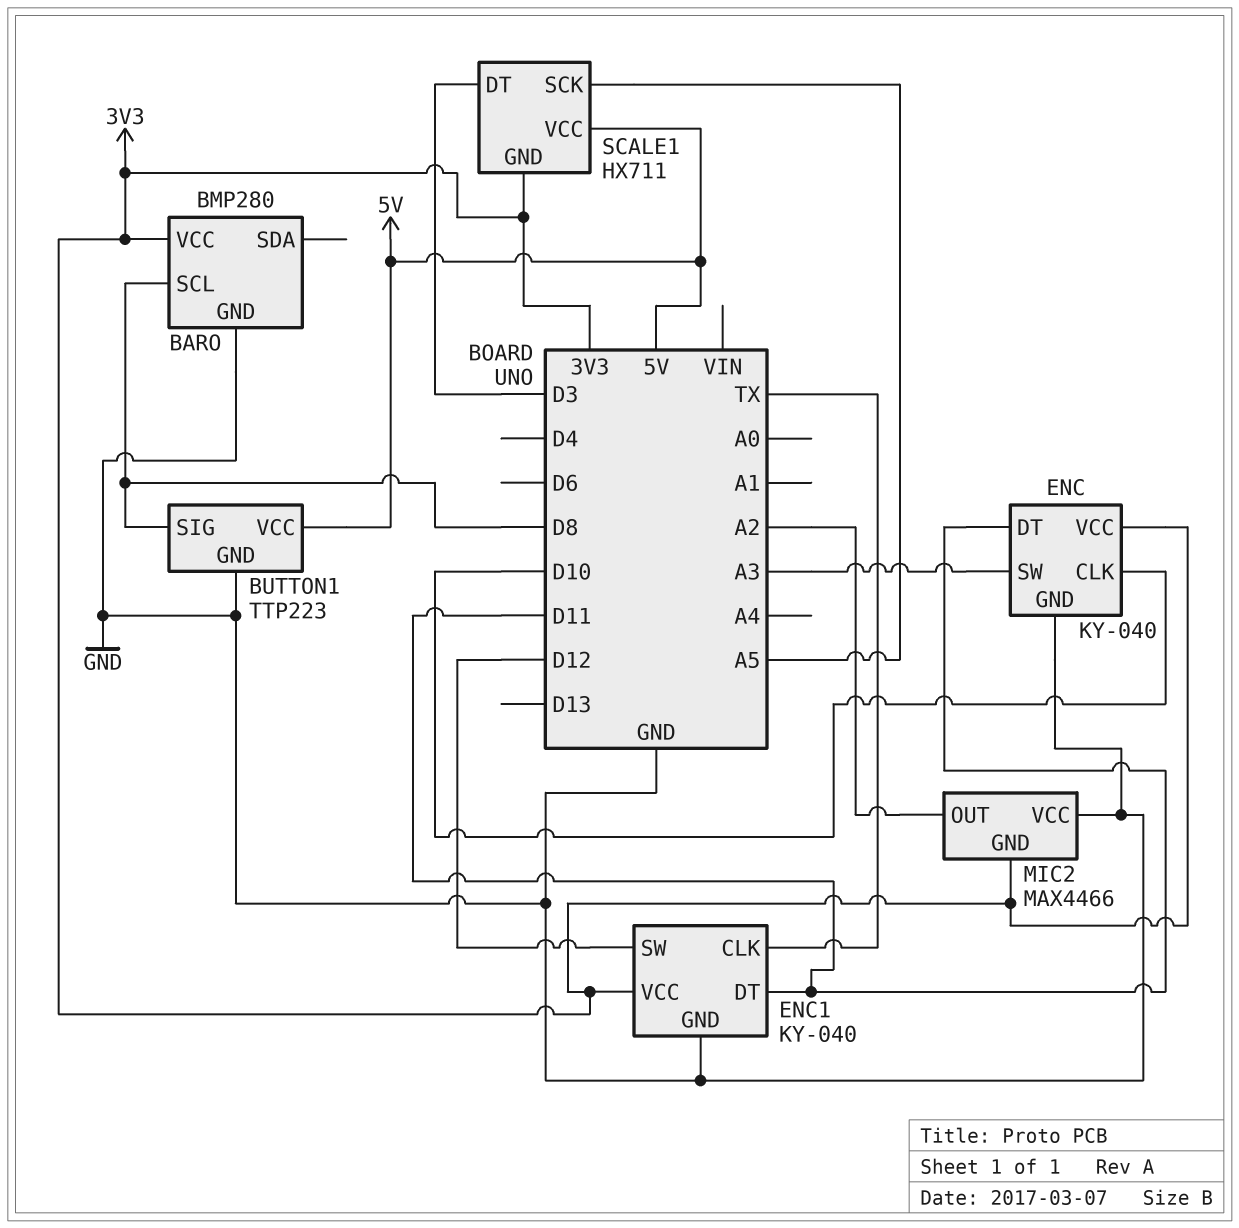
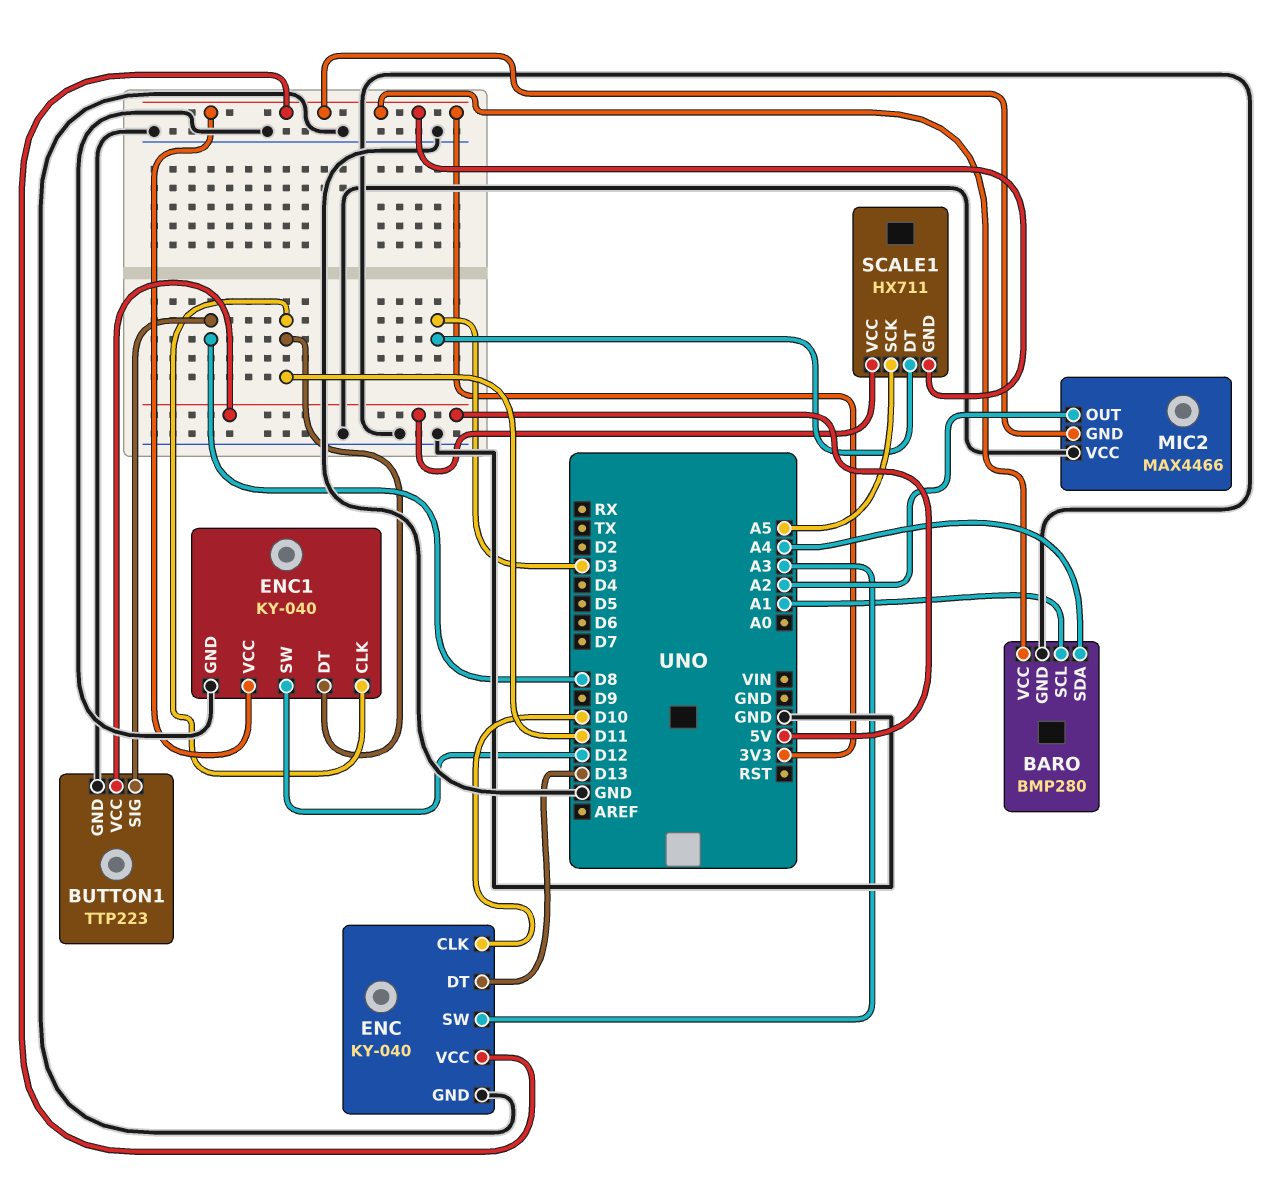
BARO pin SCL: D8 -> A1
BARO pin SDA: none -> A4
ENC pin DT: D11 -> D13
ENC1 pin CLK: TX -> D11

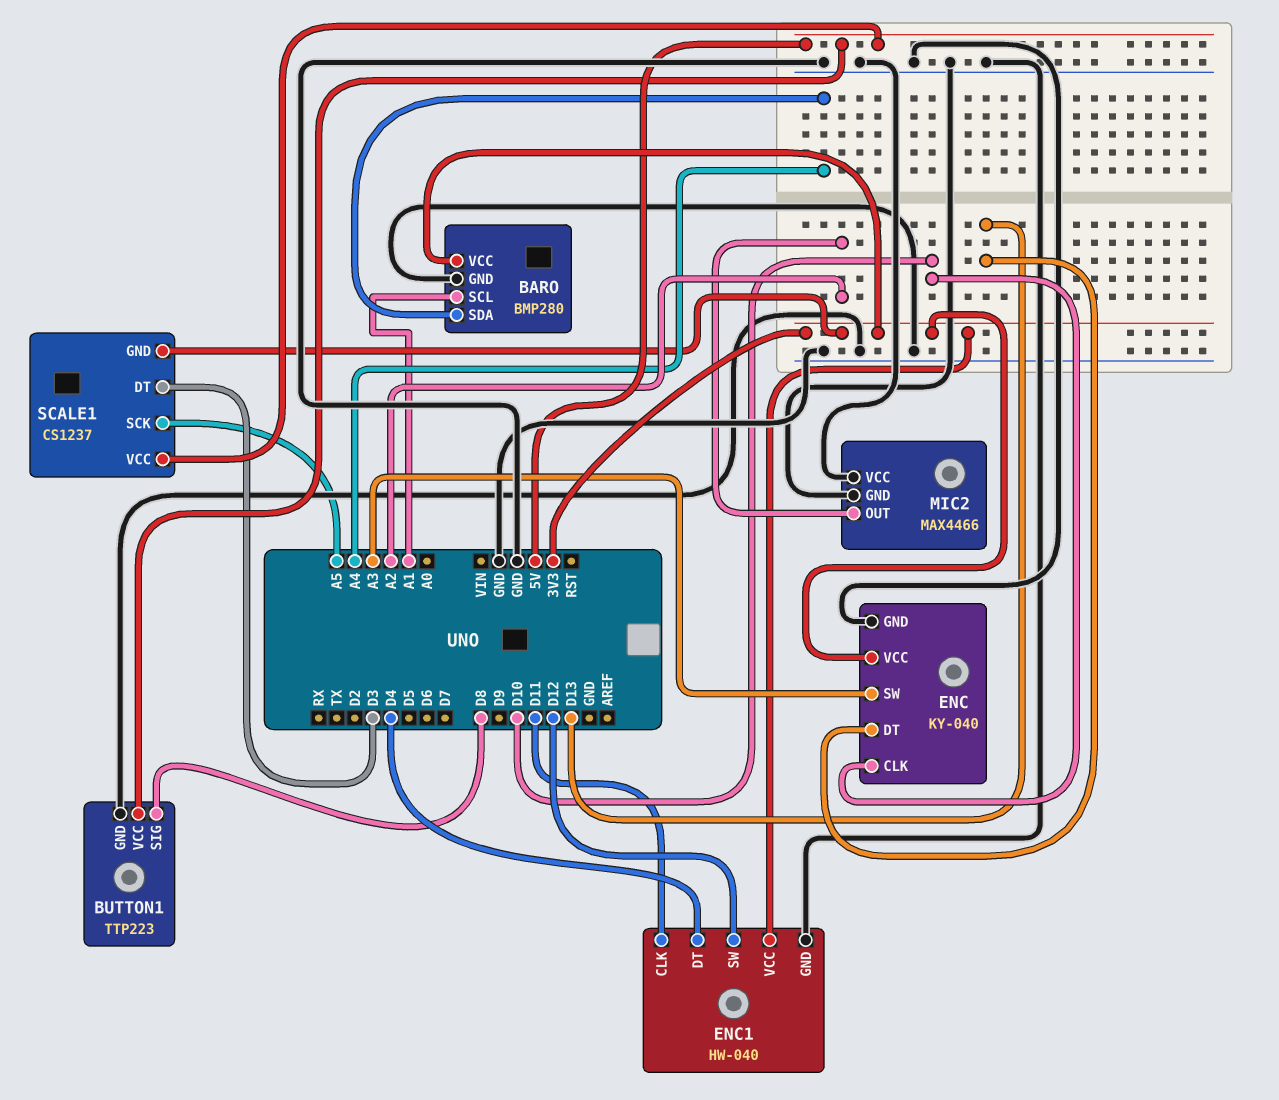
ENC1: KY-040 -> HW-040
ENC1 pin DT: D11 -> D4
MIC2 pin GND: 3V3 -> GND
SCALE1: HX711 -> CS1237

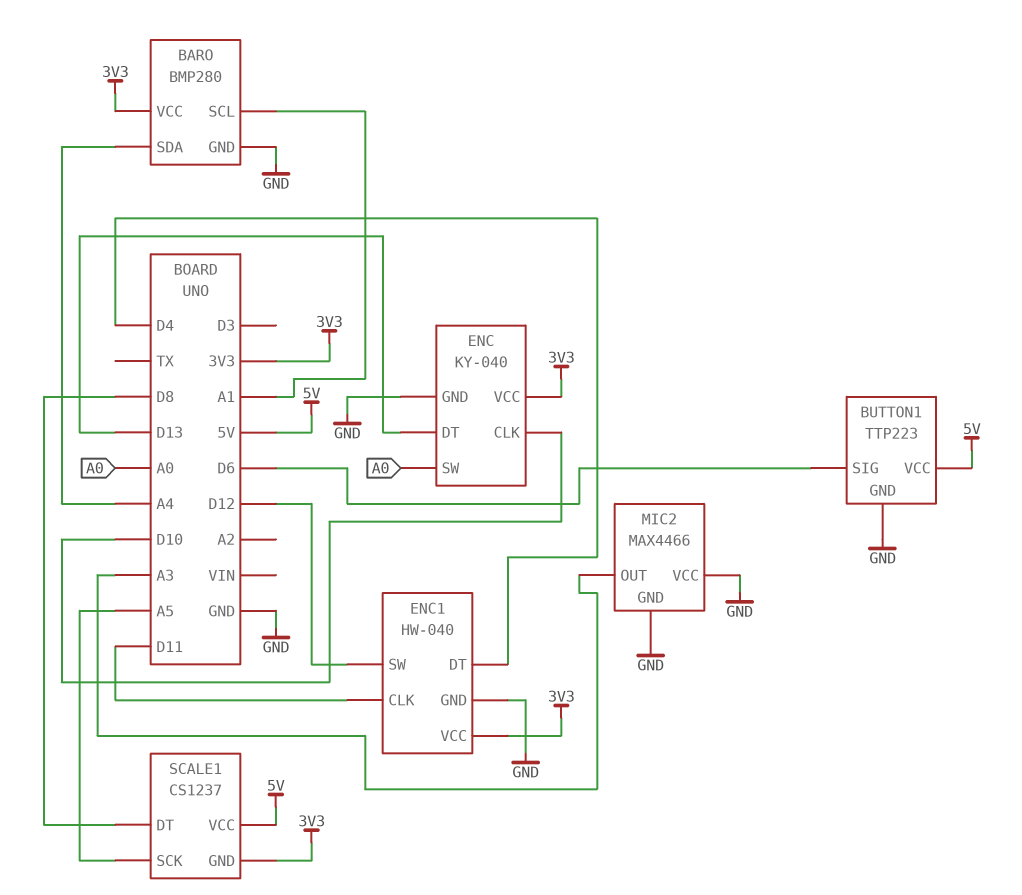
BUTTON1 pin SIG: D8 -> D6
ENC pin SW: A3 -> A0
MIC2 pin OUT: A2 -> A3
SCALE1 pin DT: D3 -> D8

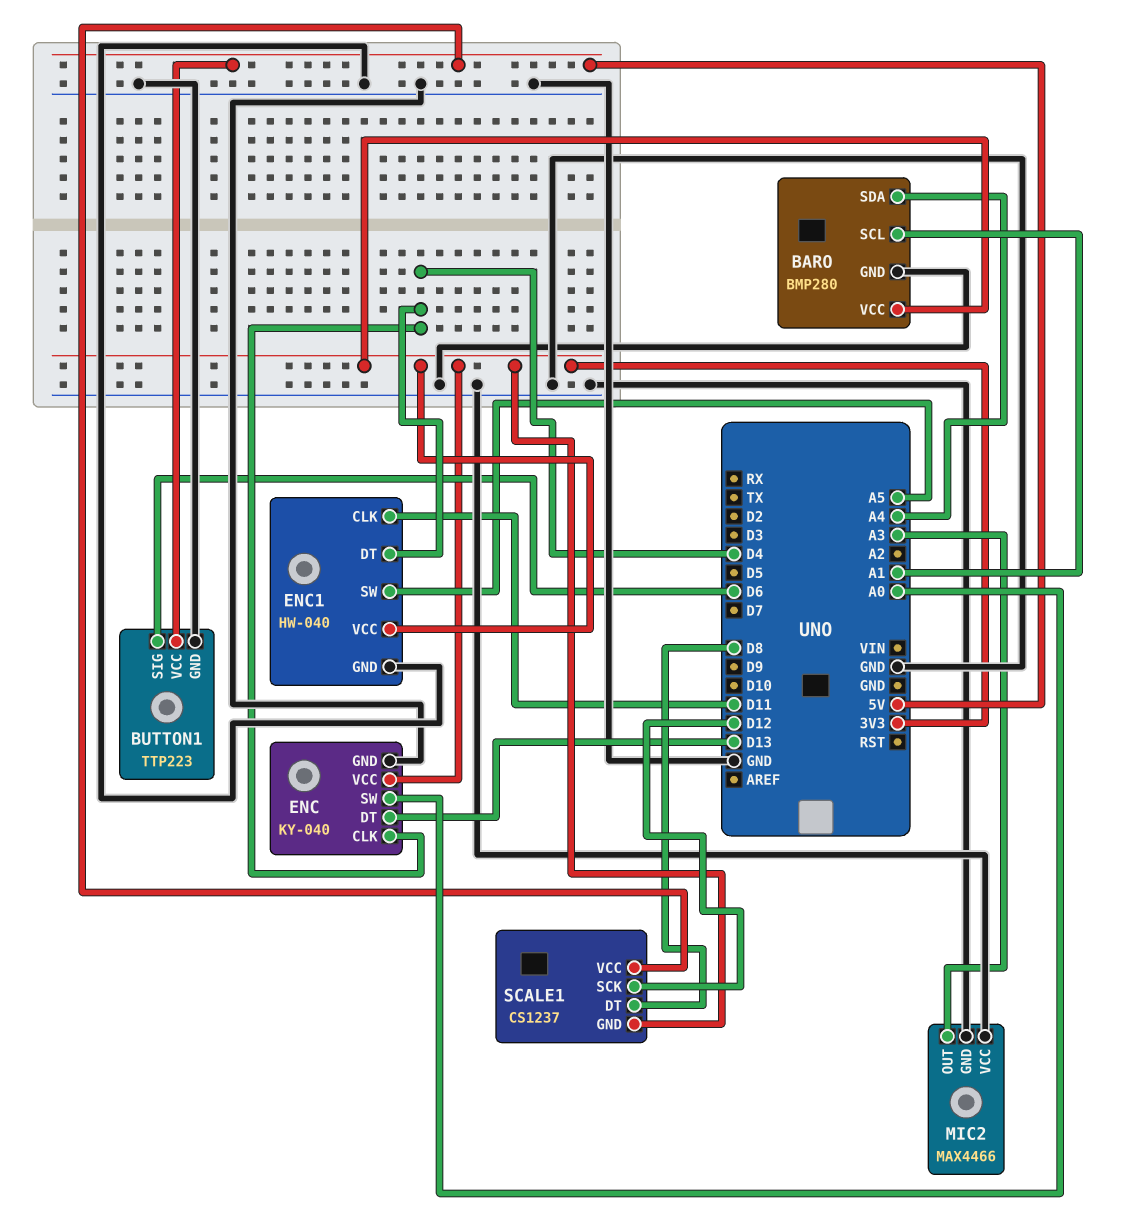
ENC pin CLK: D10 -> D4
ENC1 pin SW: D12 -> A5
SCALE1 pin SCK: A5 -> D12

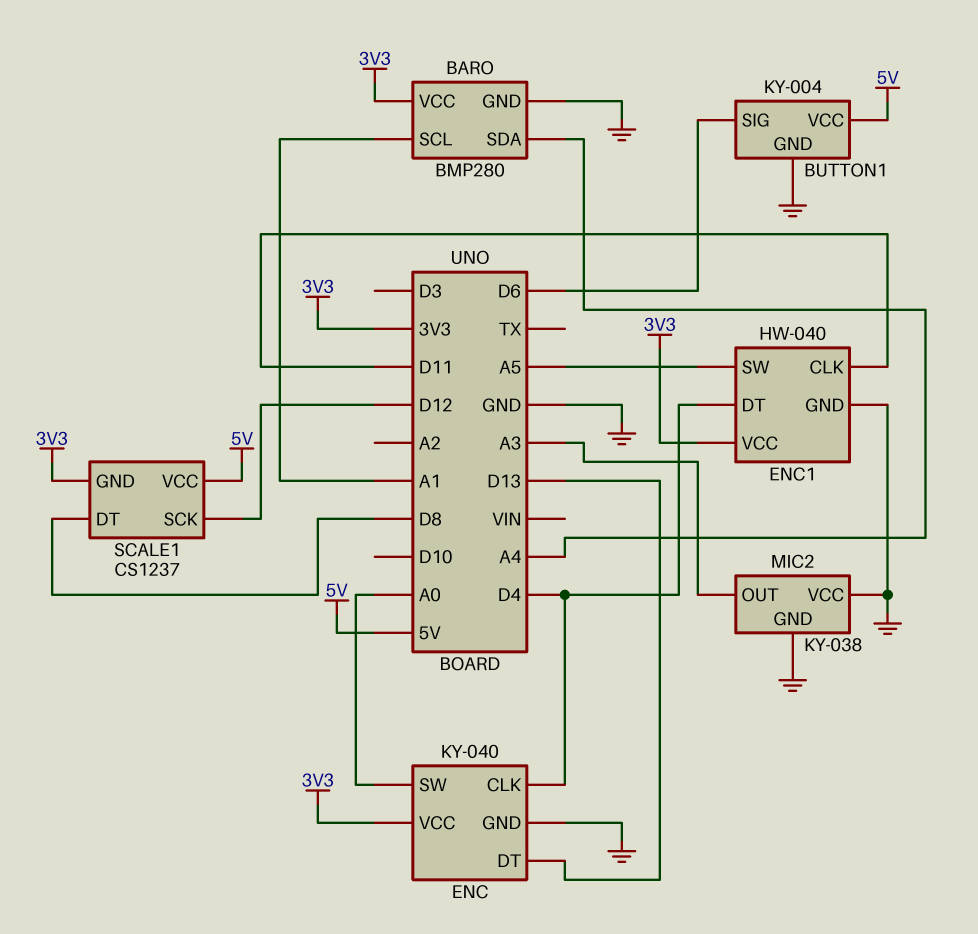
BUTTON1: TTP223 -> KY-004
MIC2: MAX4466 -> KY-038

